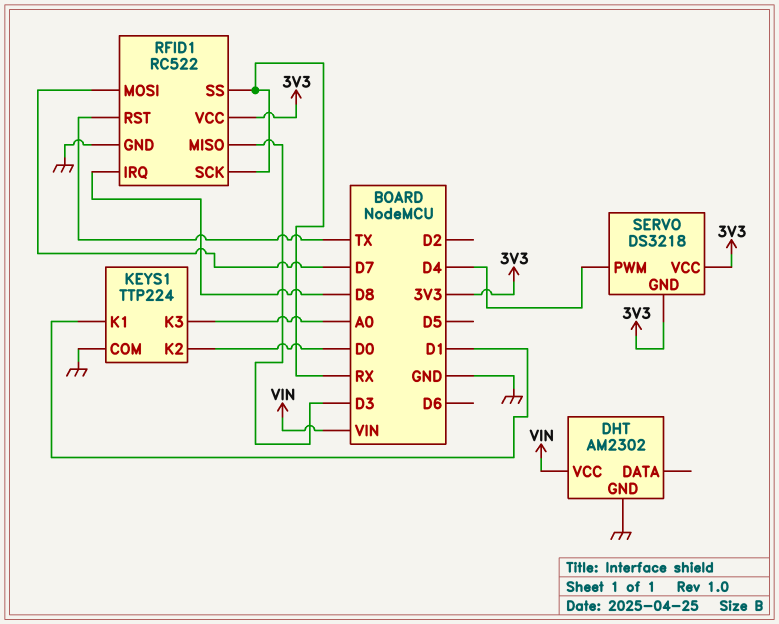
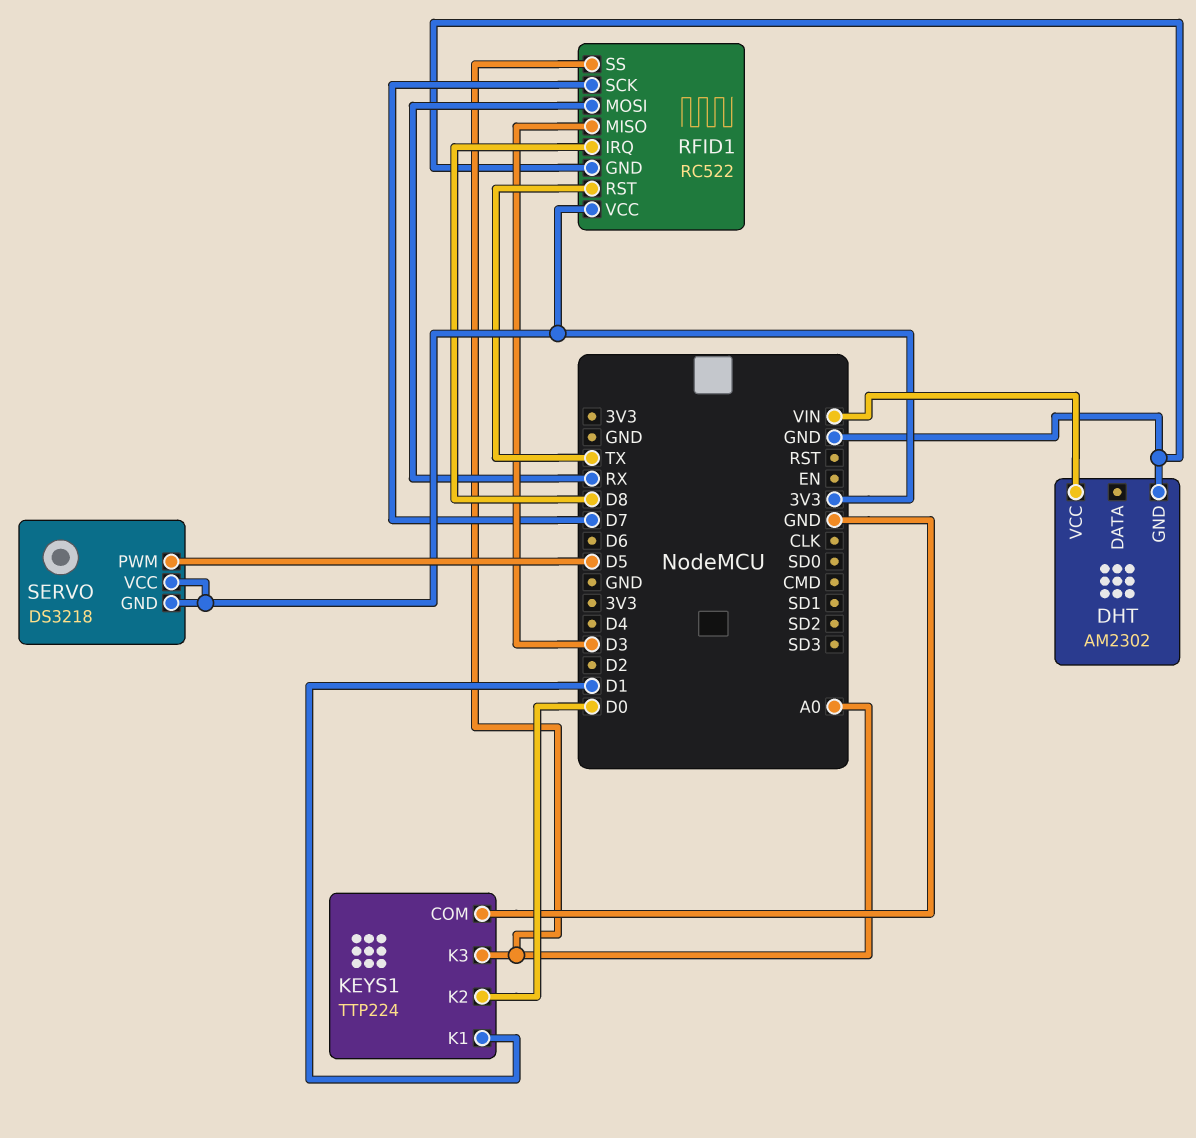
RFID1 pin MOSI: D7 -> RX
RFID1 pin SCK: RX -> D7
RFID1 pin SS: RX -> A0
SERVO pin PWM: D4 -> D5

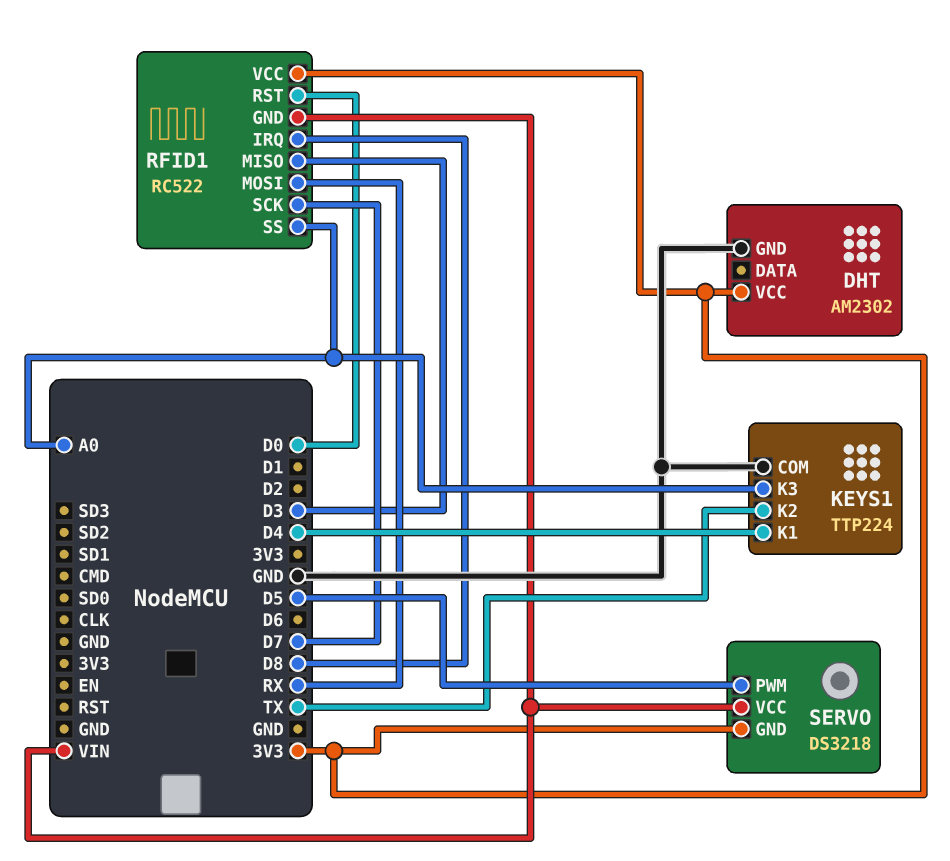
DHT pin VCC: VIN -> 3V3
KEYS1 pin K1: D1 -> D4
KEYS1 pin K2: D0 -> TX
RFID1 pin GND: GND -> VIN
RFID1 pin RST: TX -> D0
SERVO pin VCC: 3V3 -> VIN

